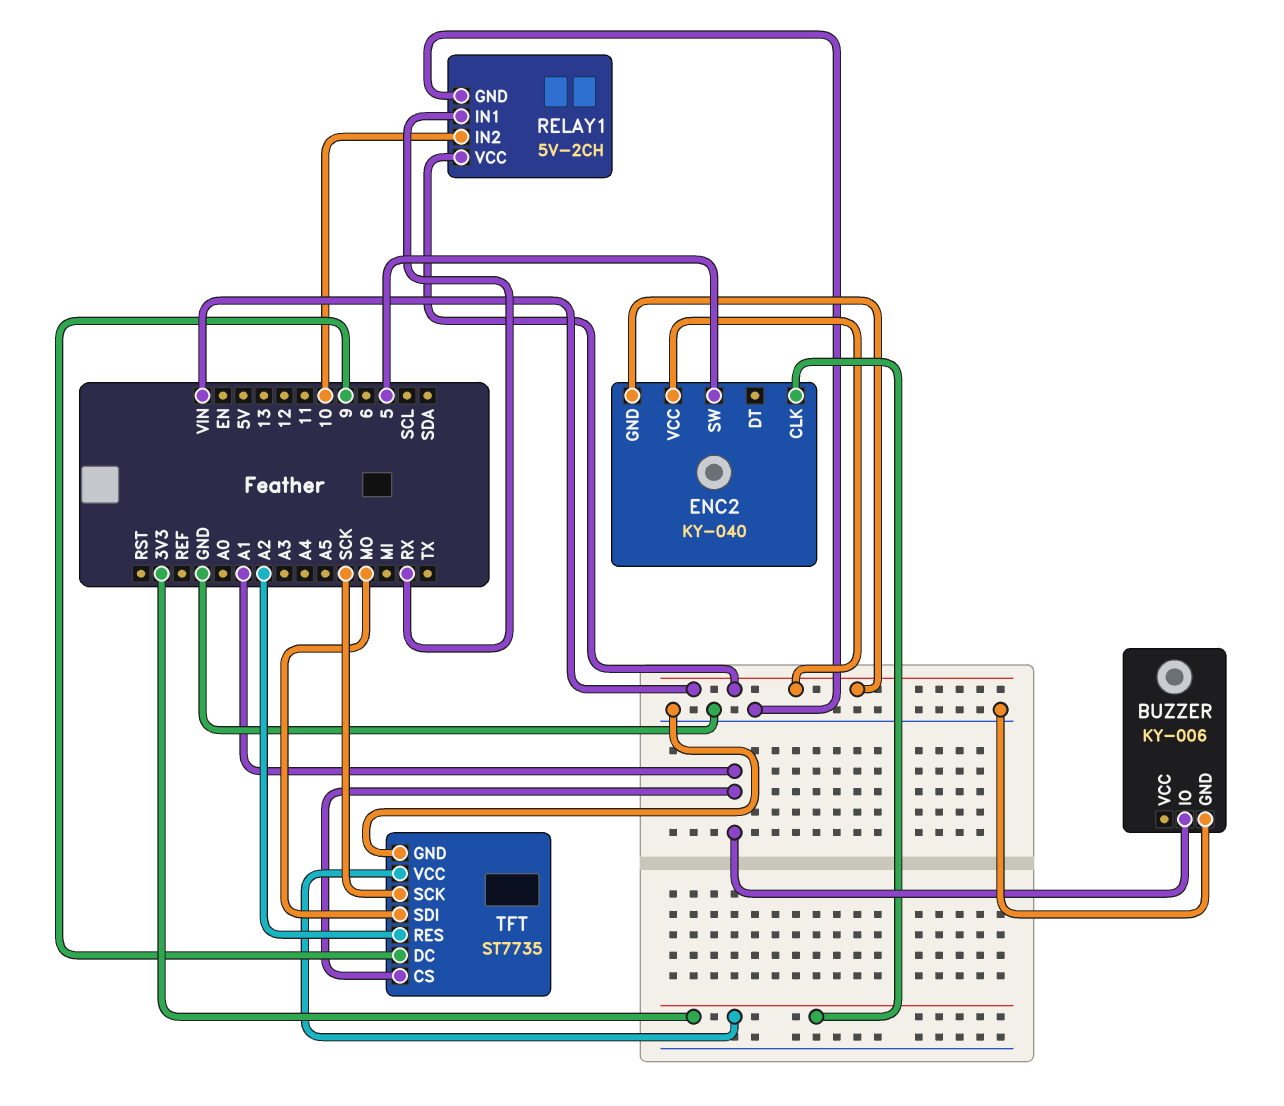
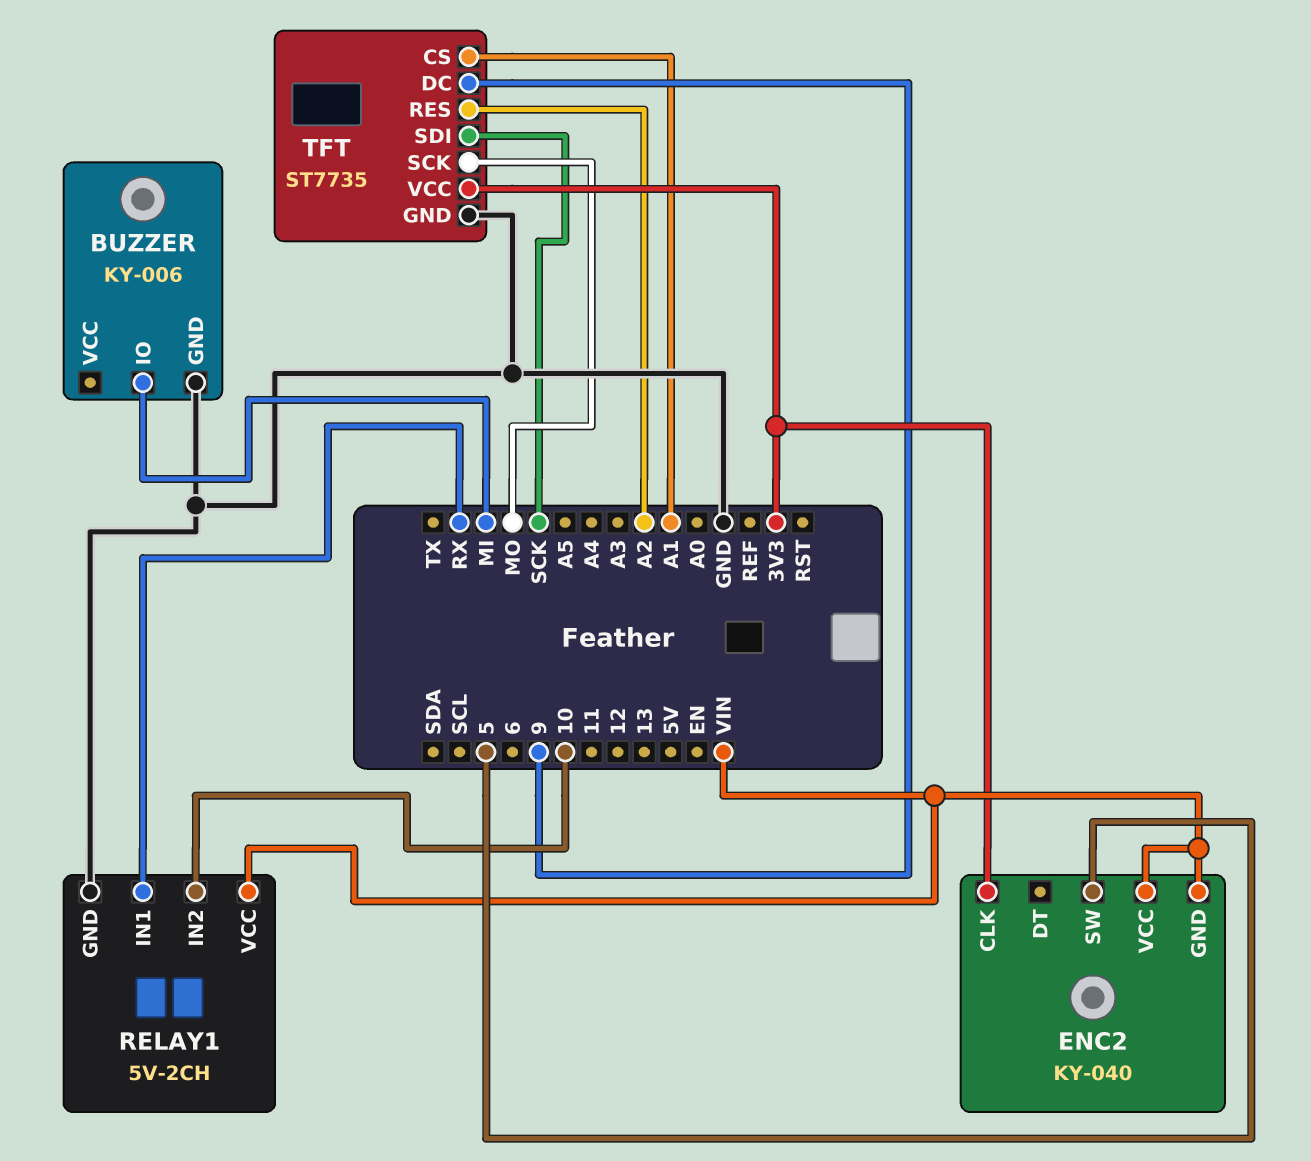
BUZZER pin IO: A1 -> MI
TFT pin SCK: SCK -> MO
TFT pin SDI: MO -> SCK

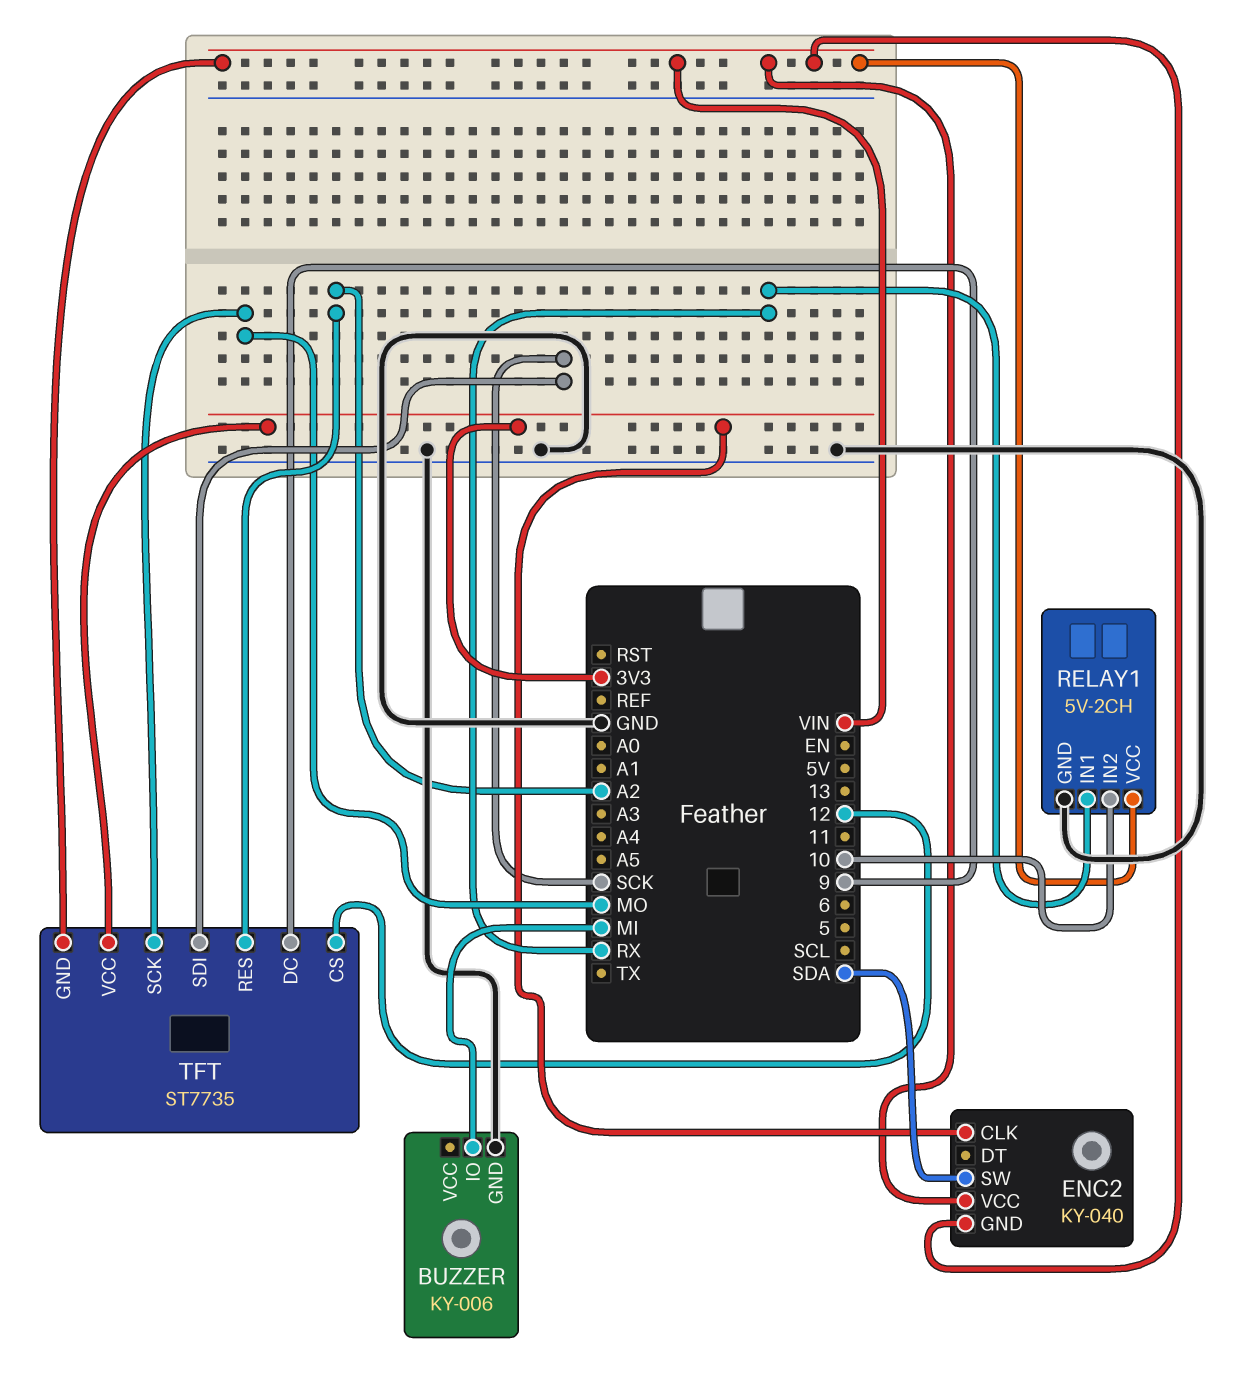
ENC2 pin SW: 5 -> SDA
TFT pin CS: A1 -> 12
TFT pin GND: GND -> VIN

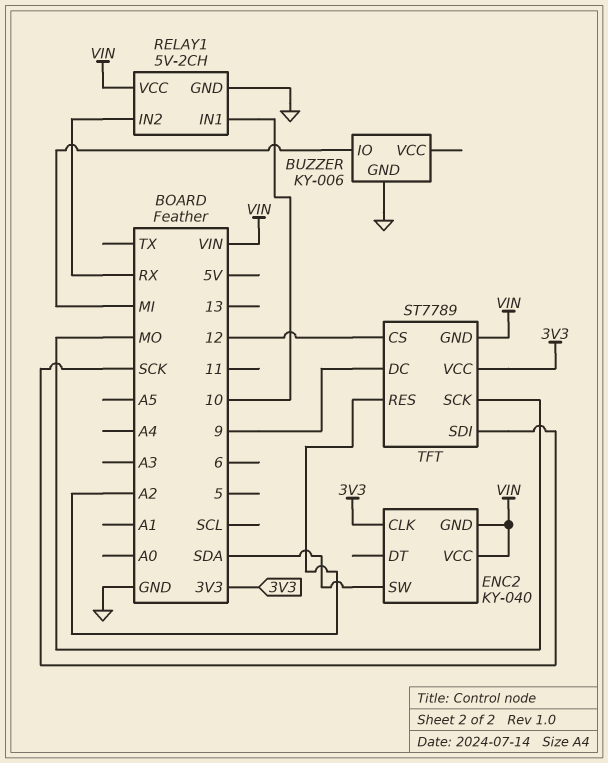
RELAY1 pin IN1: RX -> 10
RELAY1 pin IN2: 10 -> RX
TFT: ST7735 -> ST7789

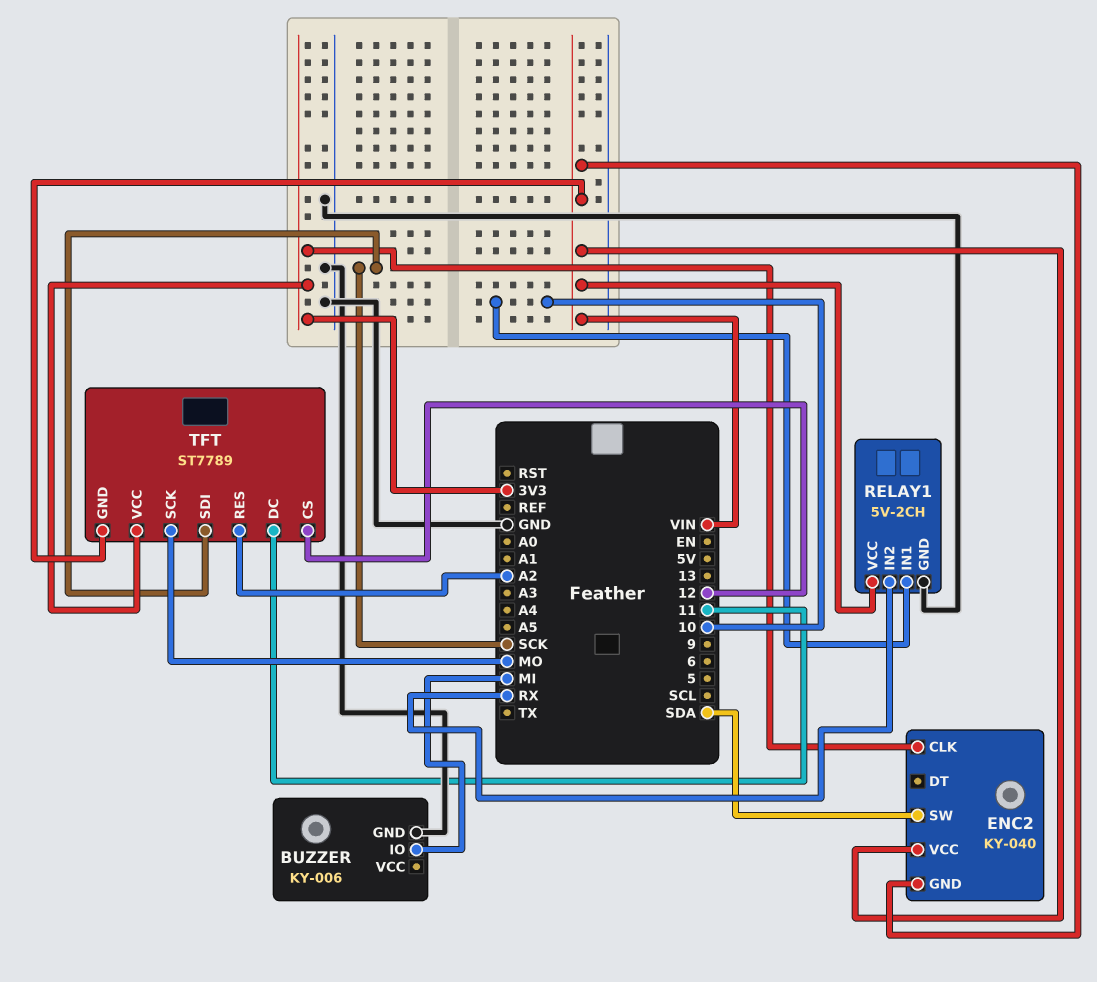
TFT pin DC: 9 -> 11

